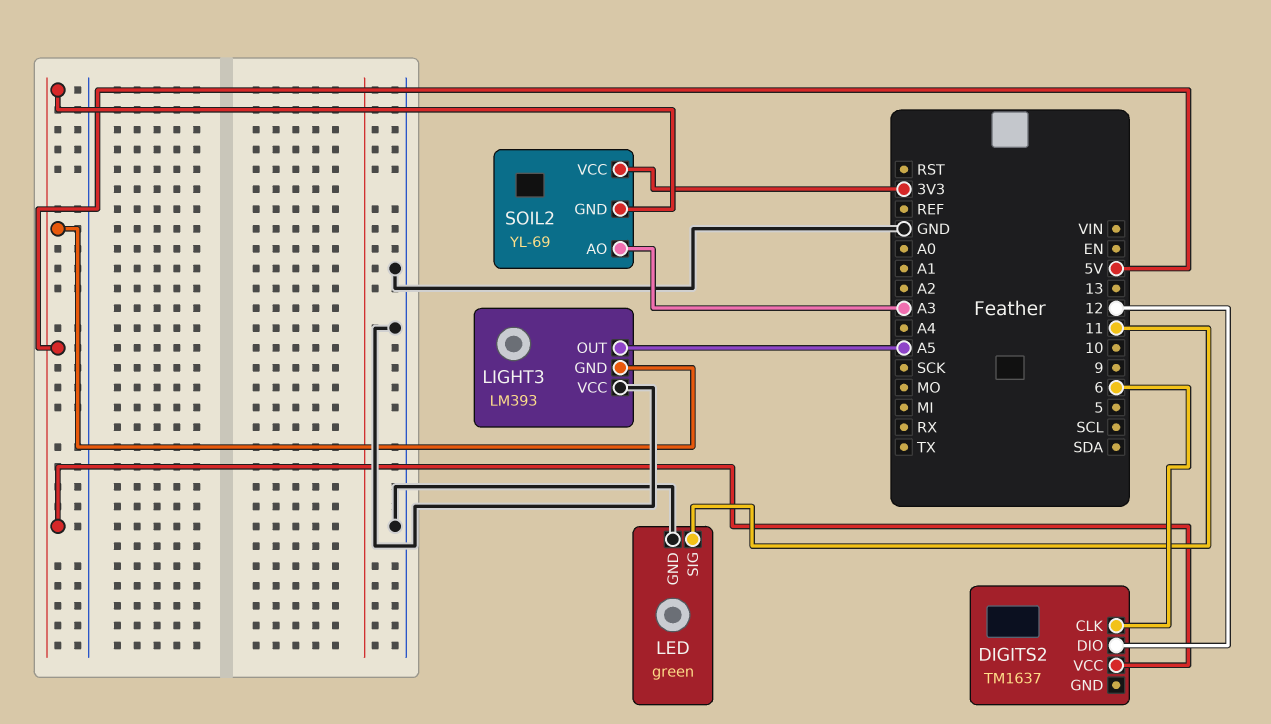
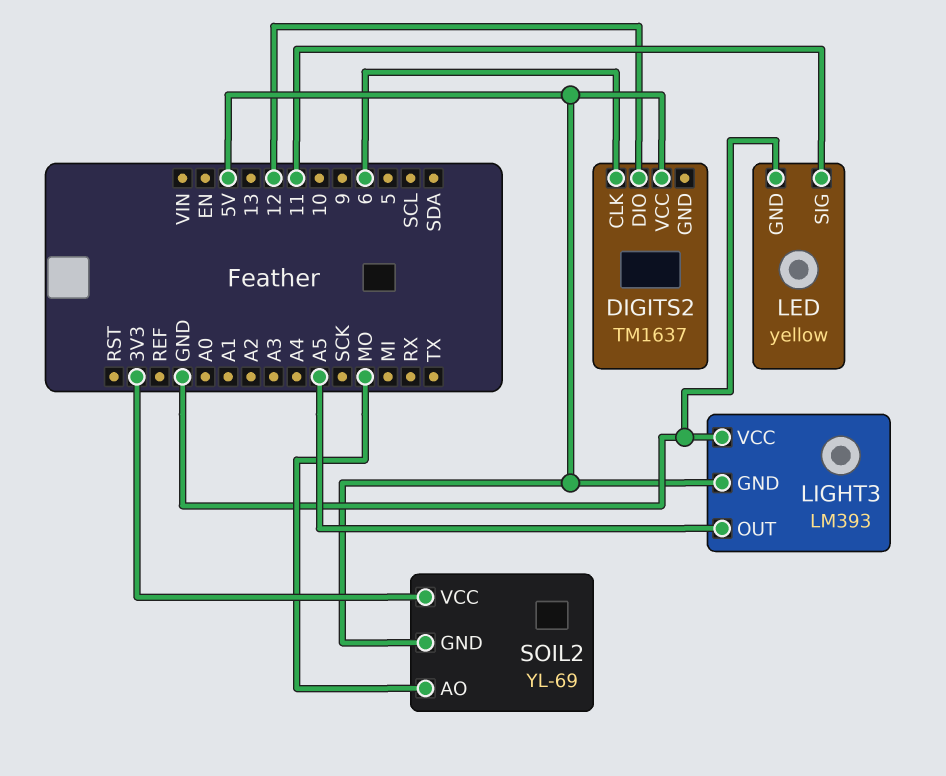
LED: green -> yellow
SOIL2 pin AO: A3 -> MO

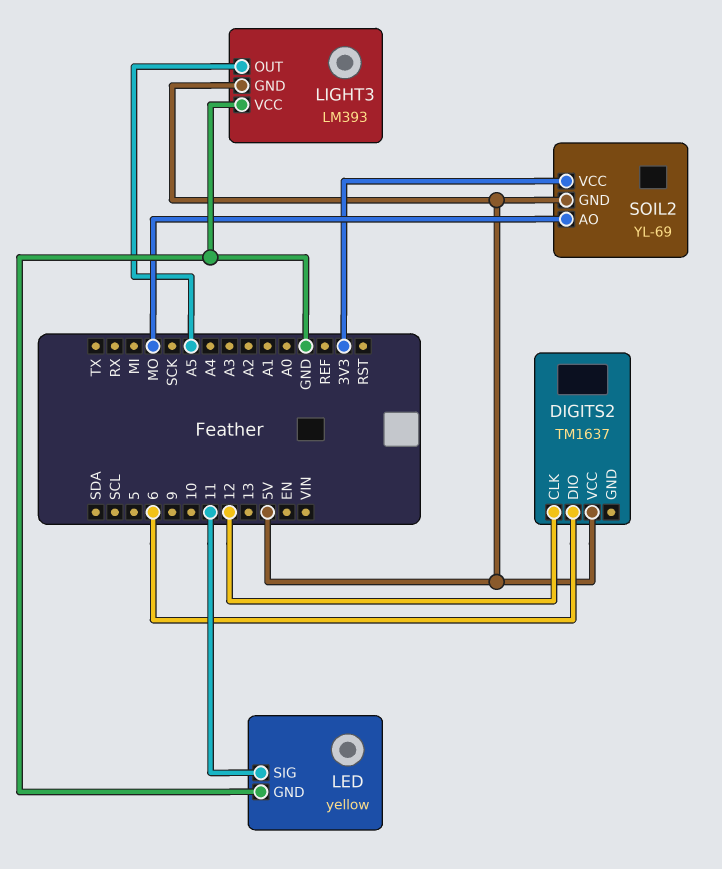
DIGITS2 pin CLK: 6 -> 12
DIGITS2 pin DIO: 12 -> 6

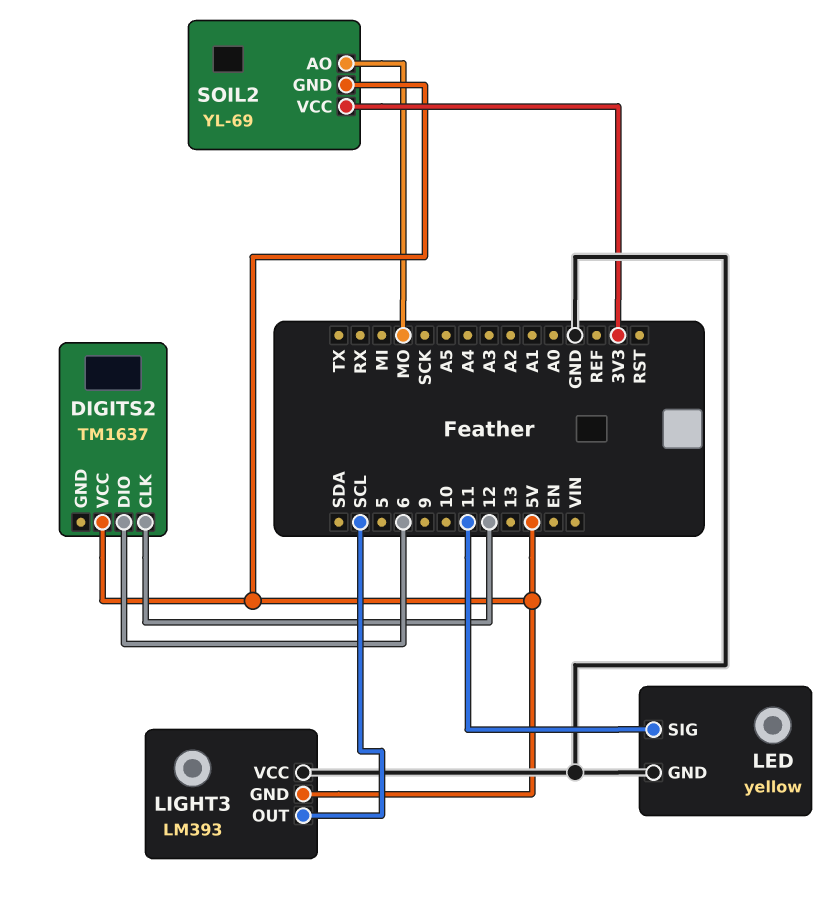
LIGHT3 pin OUT: A5 -> SCL

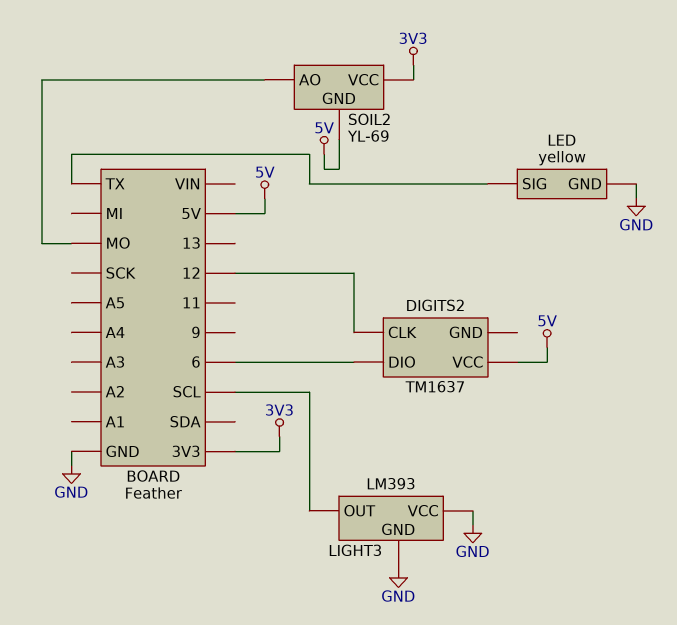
LED pin SIG: 11 -> TX
LIGHT3 pin GND: 5V -> GND

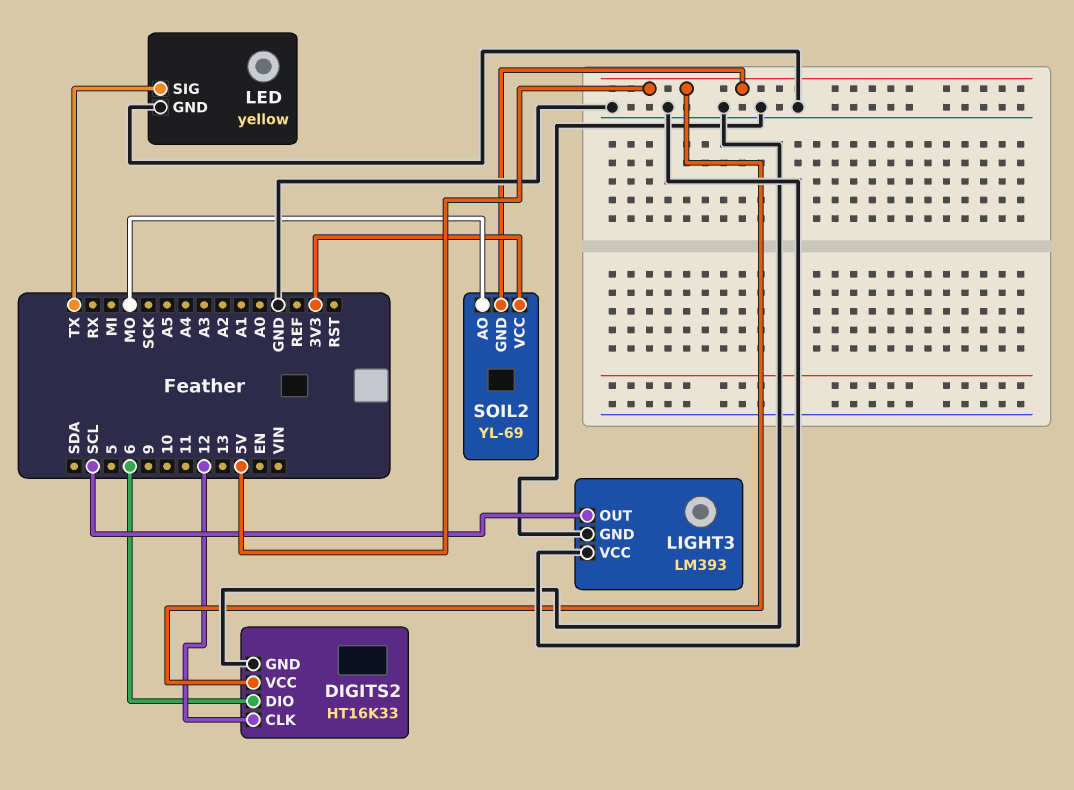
DIGITS2: TM1637 -> HT16K33
DIGITS2 pin GND: none -> GND

